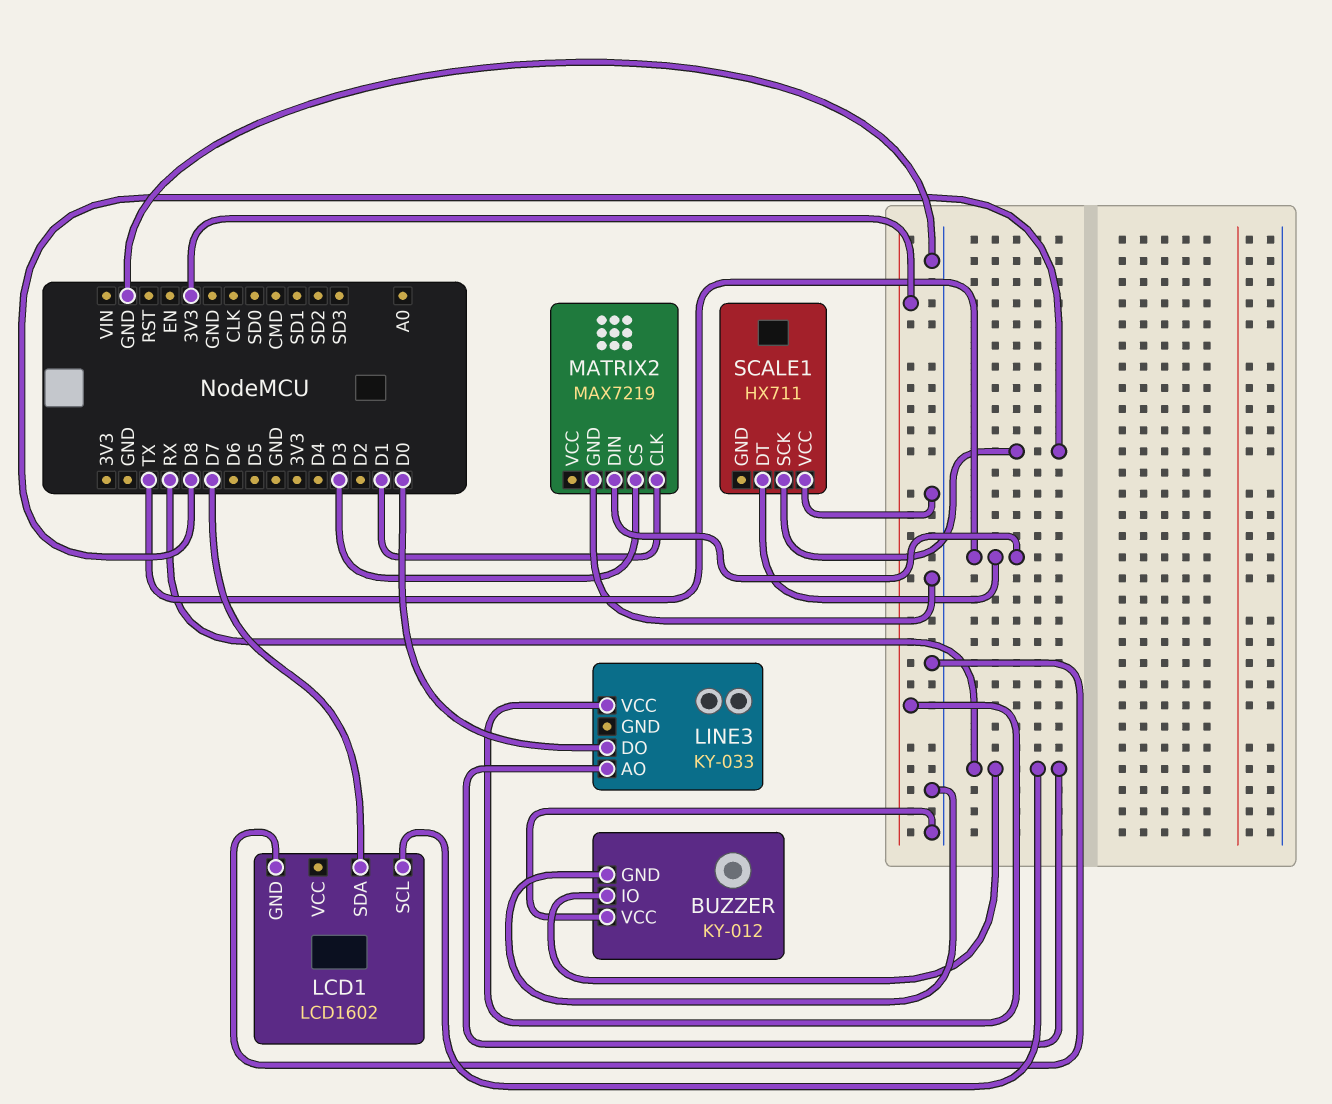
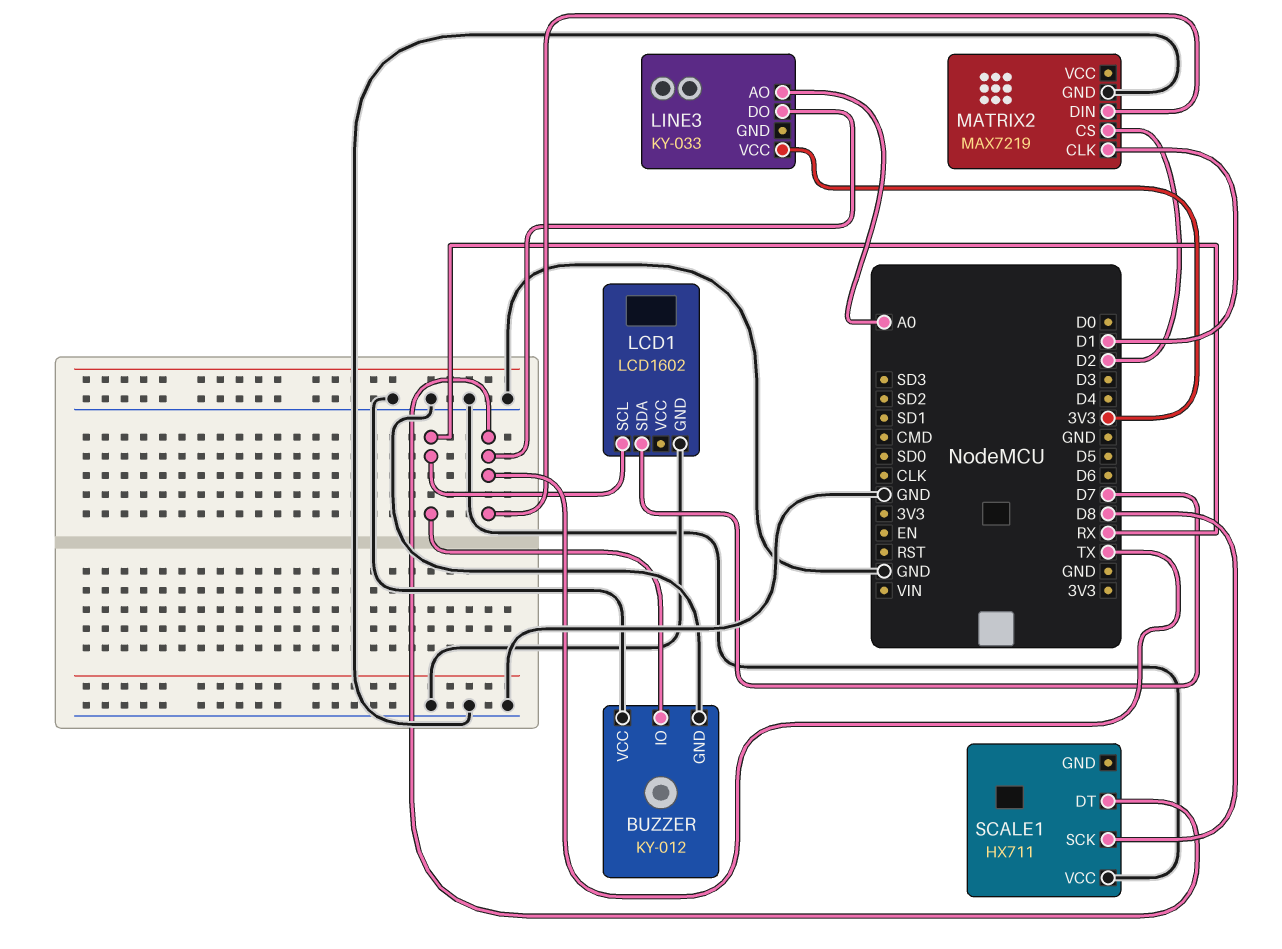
LINE3 pin AO: RX -> A0
LINE3 pin DO: D0 -> TX
MATRIX2 pin CS: D3 -> D2

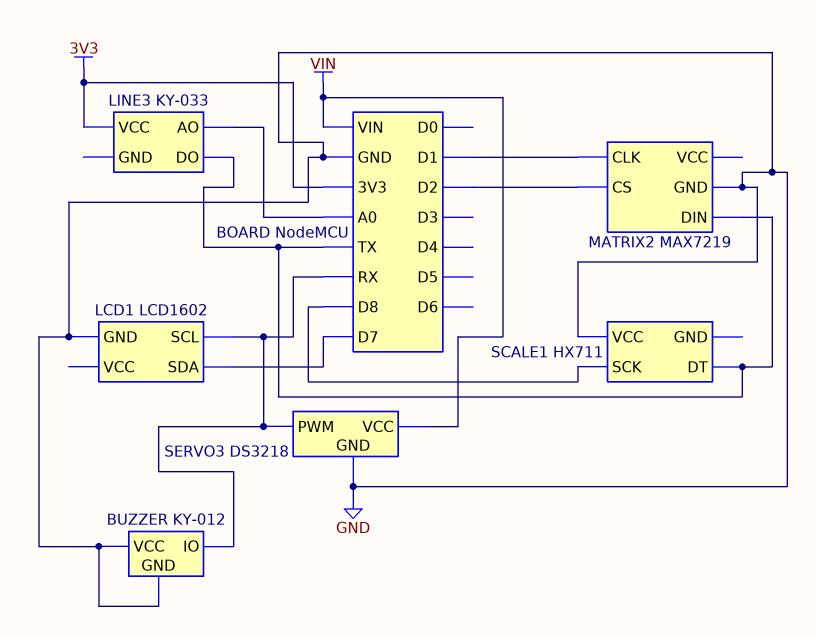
SERVO3: none -> DS3218
SERVO3 pin GND: none -> GND
SERVO3 pin PWM: none -> RX
SERVO3 pin VCC: none -> VIN

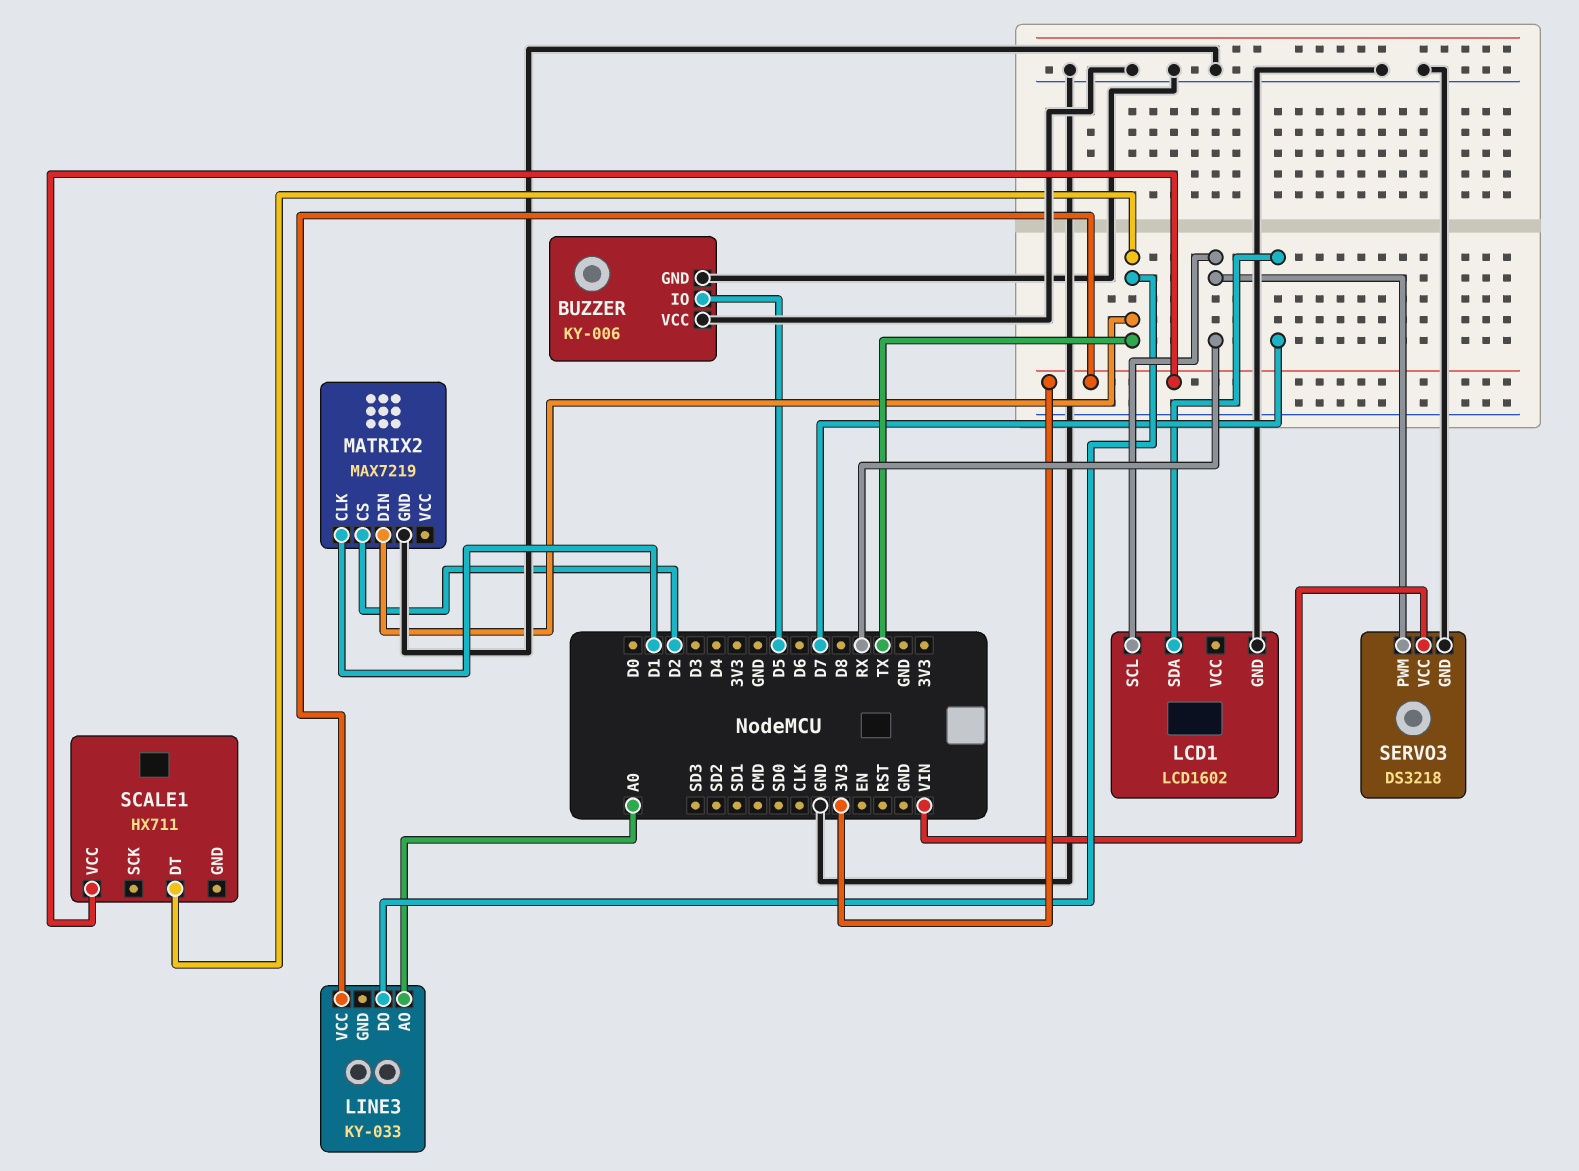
BUZZER: KY-012 -> KY-006
BUZZER pin IO: RX -> D5
SCALE1 pin SCK: D8 -> none
SCALE1 pin VCC: GND -> 3V3

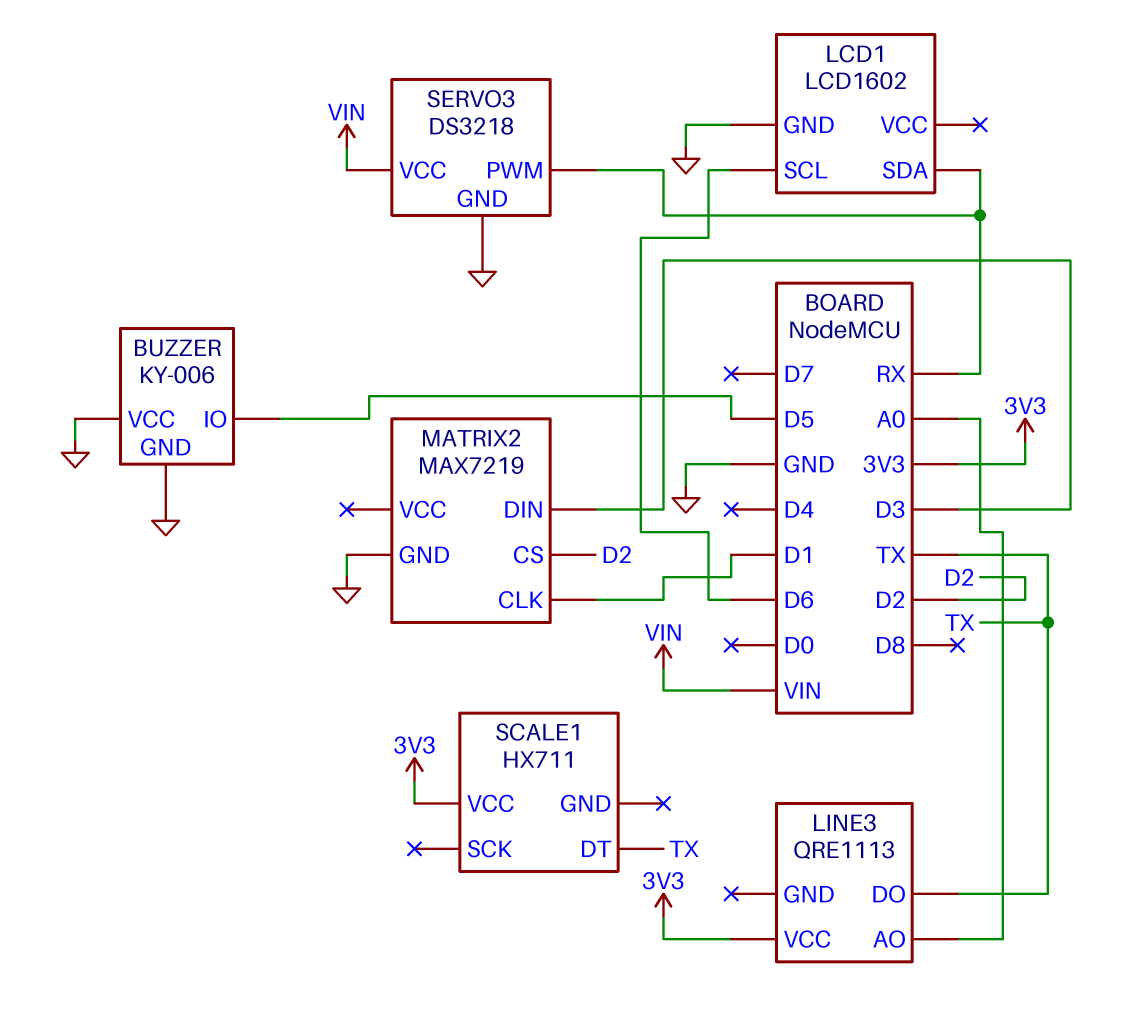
LCD1 pin SCL: RX -> D6
LCD1 pin SDA: D7 -> RX
LINE3: KY-033 -> QRE1113
MATRIX2 pin DIN: TX -> D3

